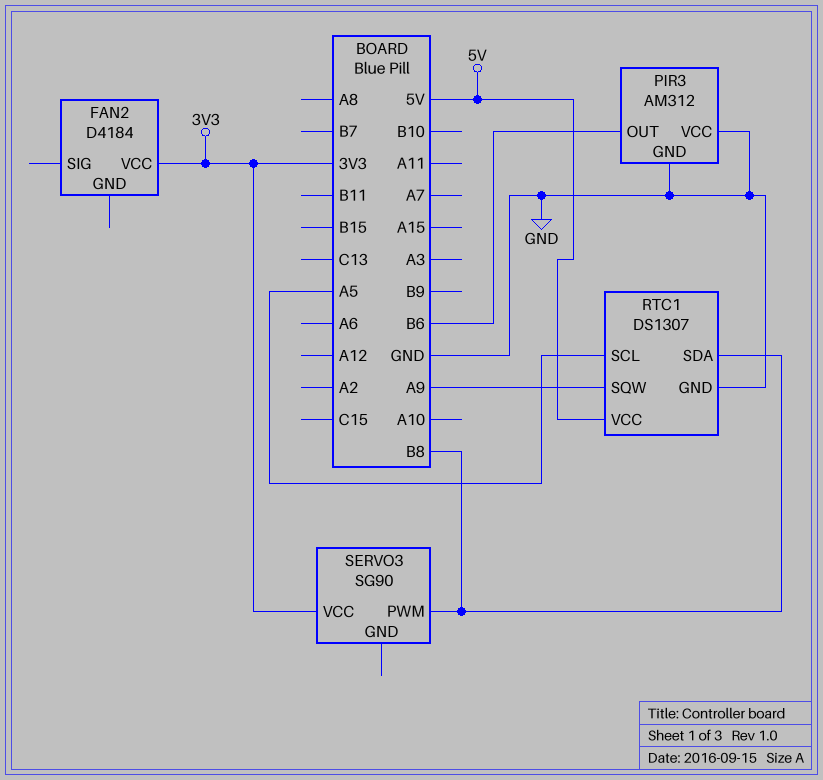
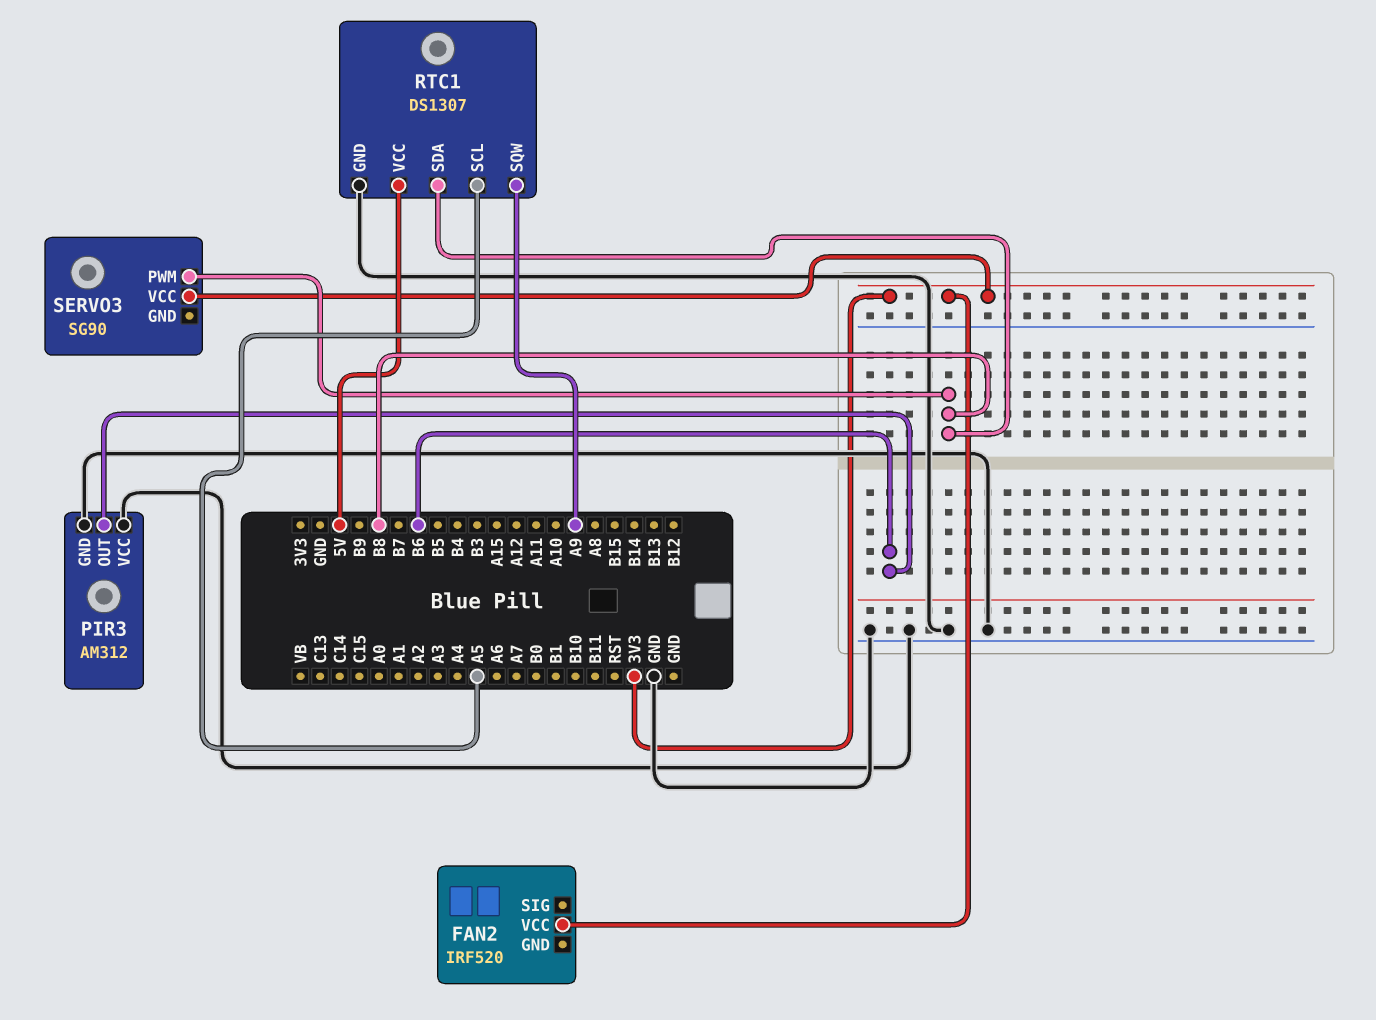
FAN2: D4184 -> IRF520

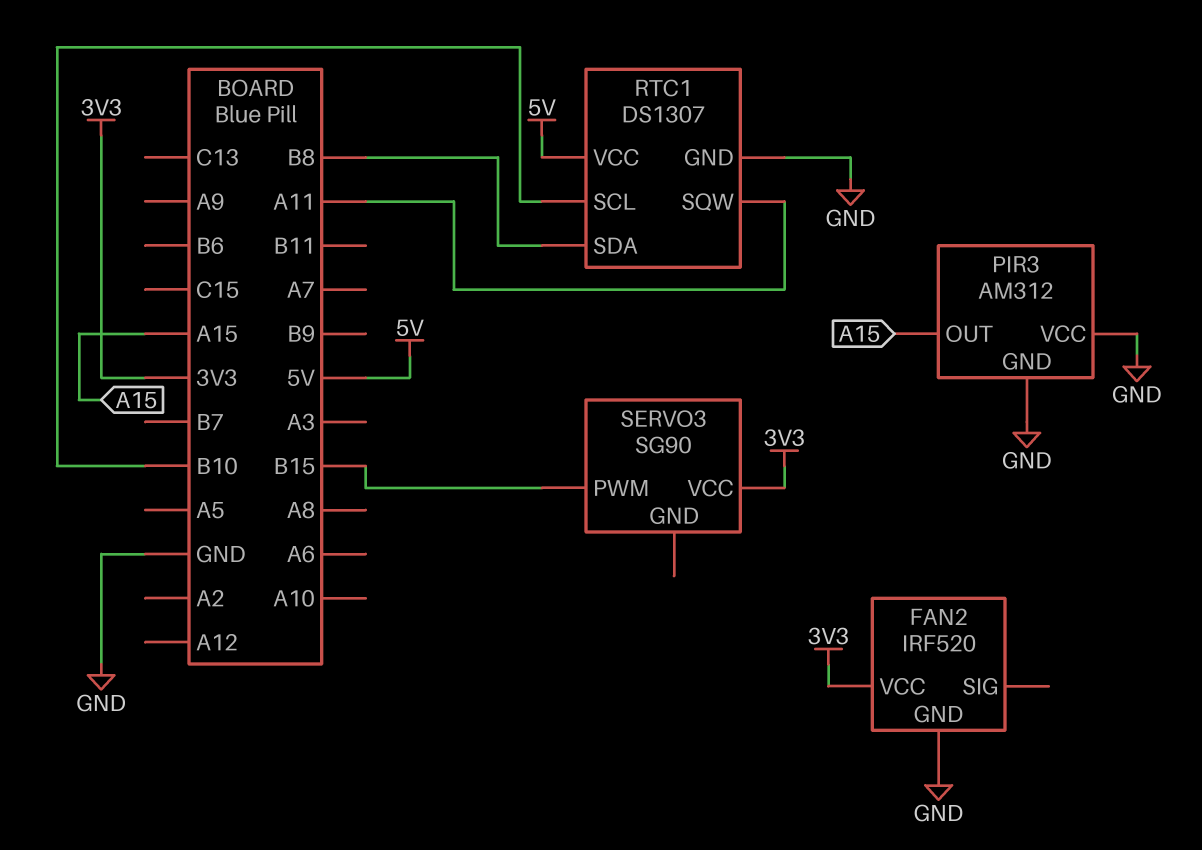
FAN2 pin GND: none -> GND
PIR3 pin OUT: B6 -> A15
RTC1 pin SCL: A5 -> B10
RTC1 pin SQW: A9 -> A11
SERVO3 pin PWM: B8 -> B15

